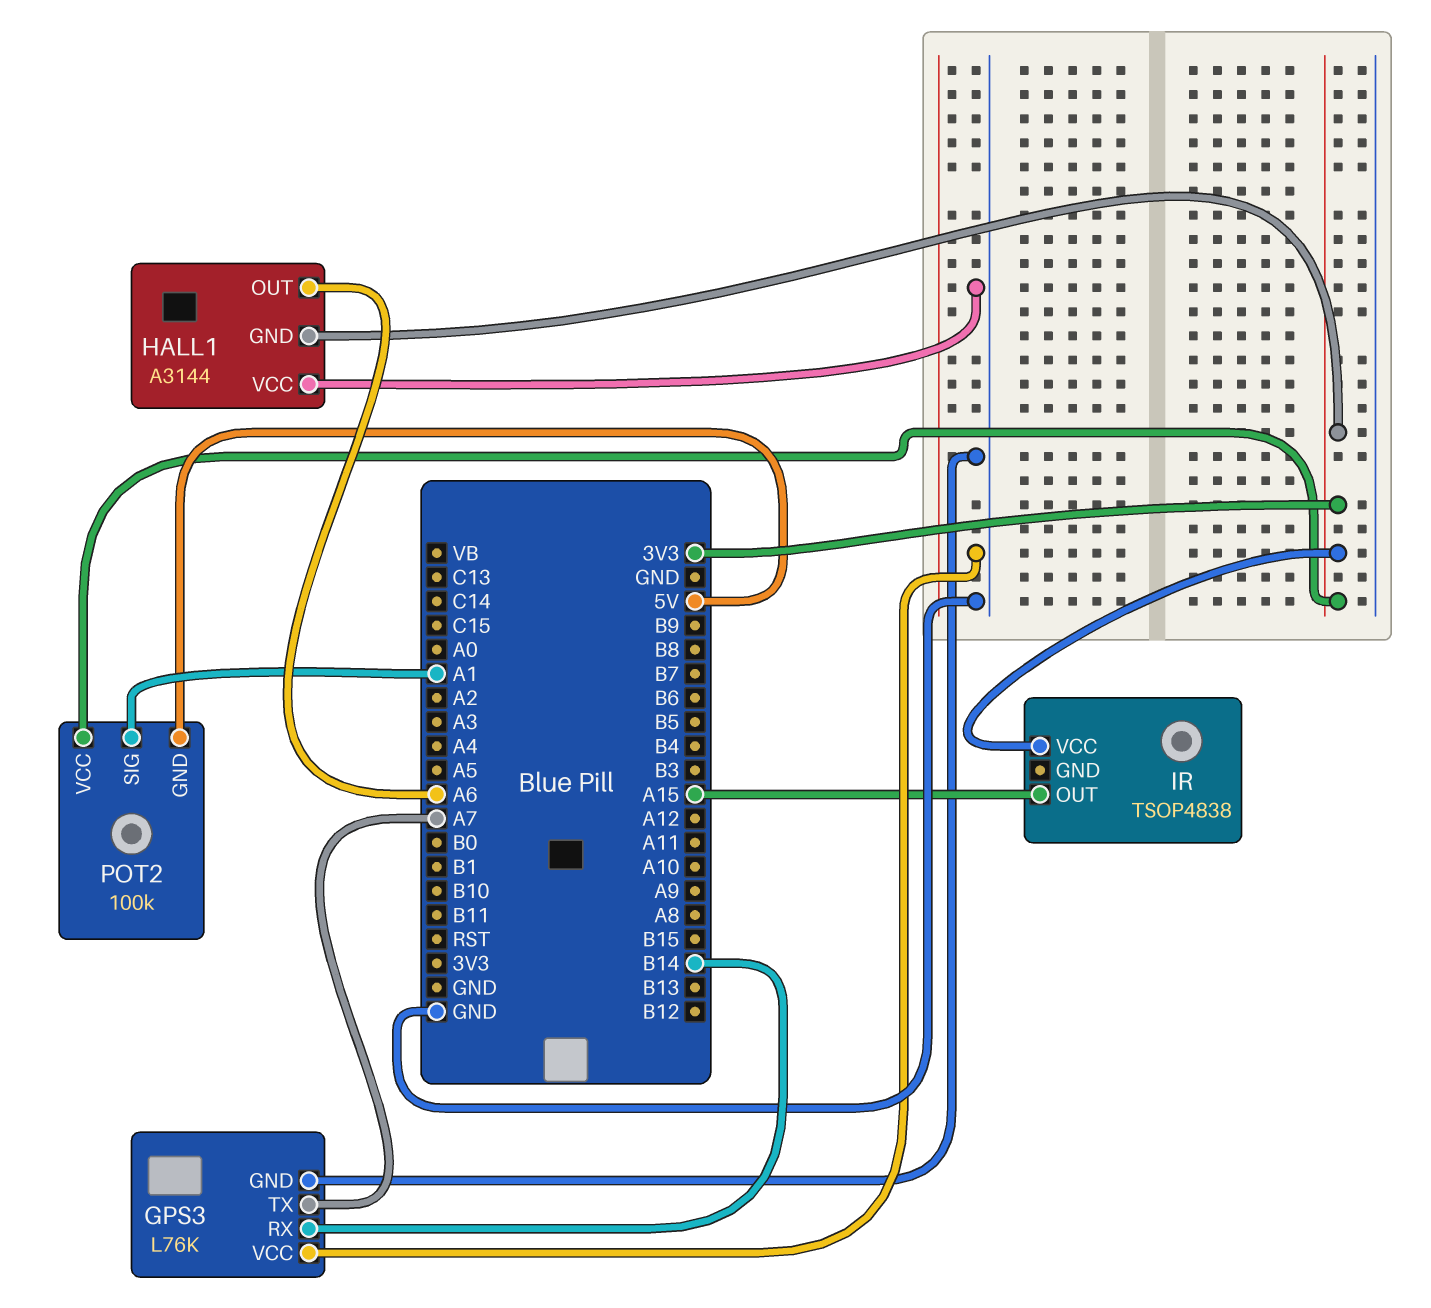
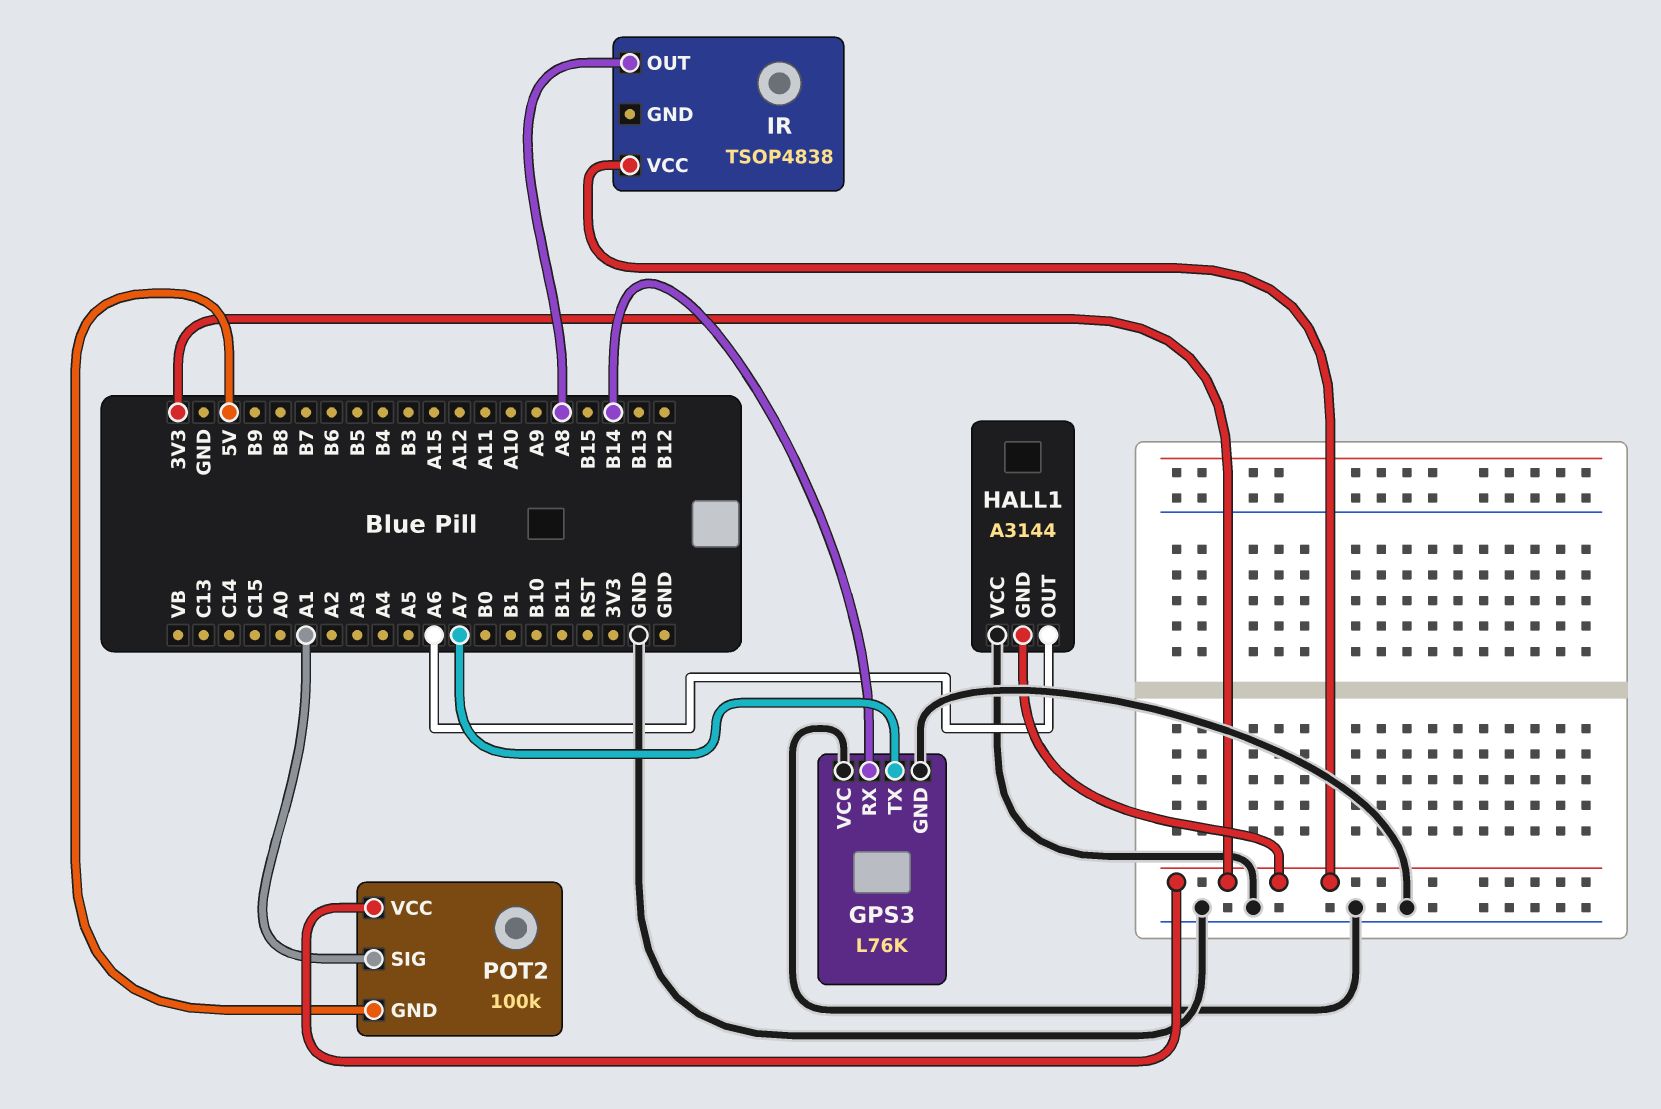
IR pin OUT: A15 -> A8

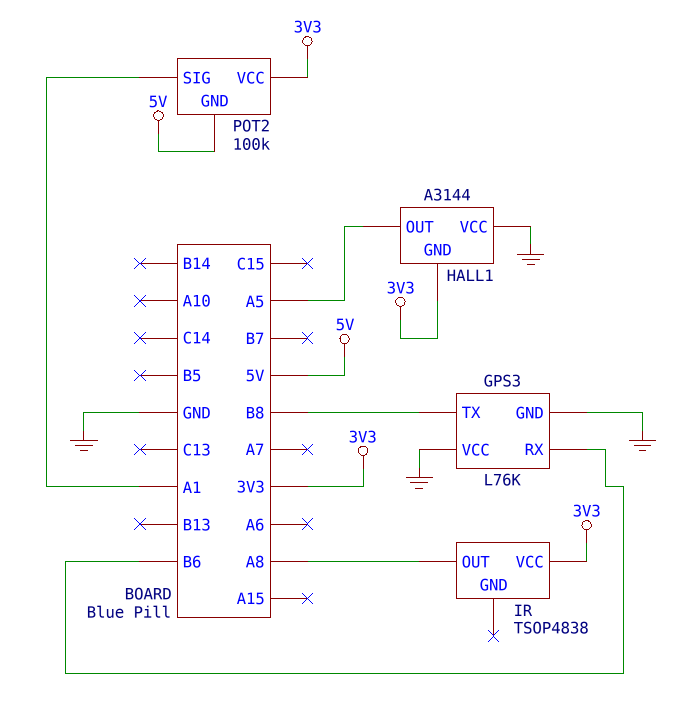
GPS3 pin RX: B14 -> B6
GPS3 pin TX: A7 -> B8
HALL1 pin OUT: A6 -> A5

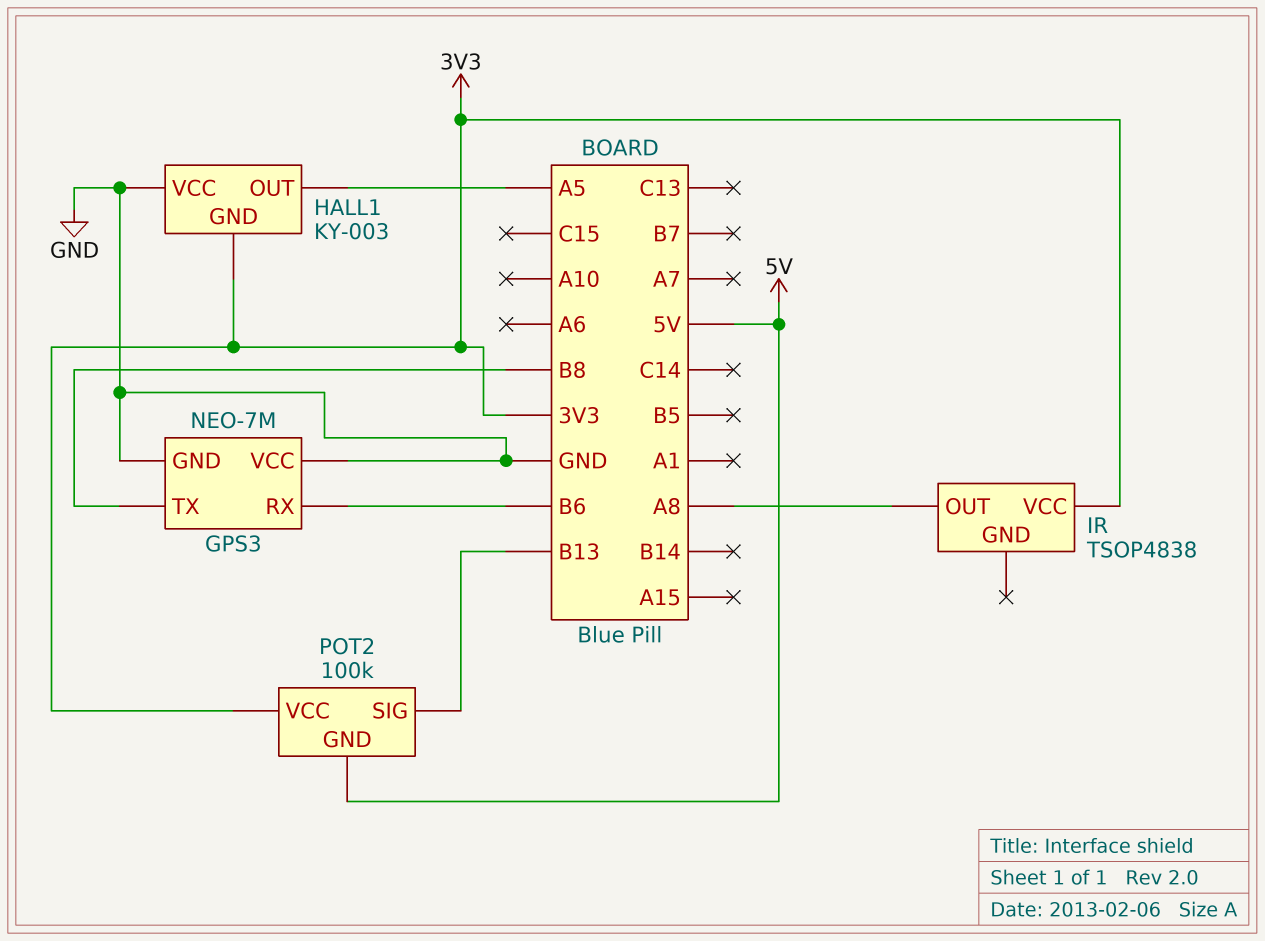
GPS3: L76K -> NEO-7M
HALL1: A3144 -> KY-003
POT2 pin SIG: A1 -> B13

